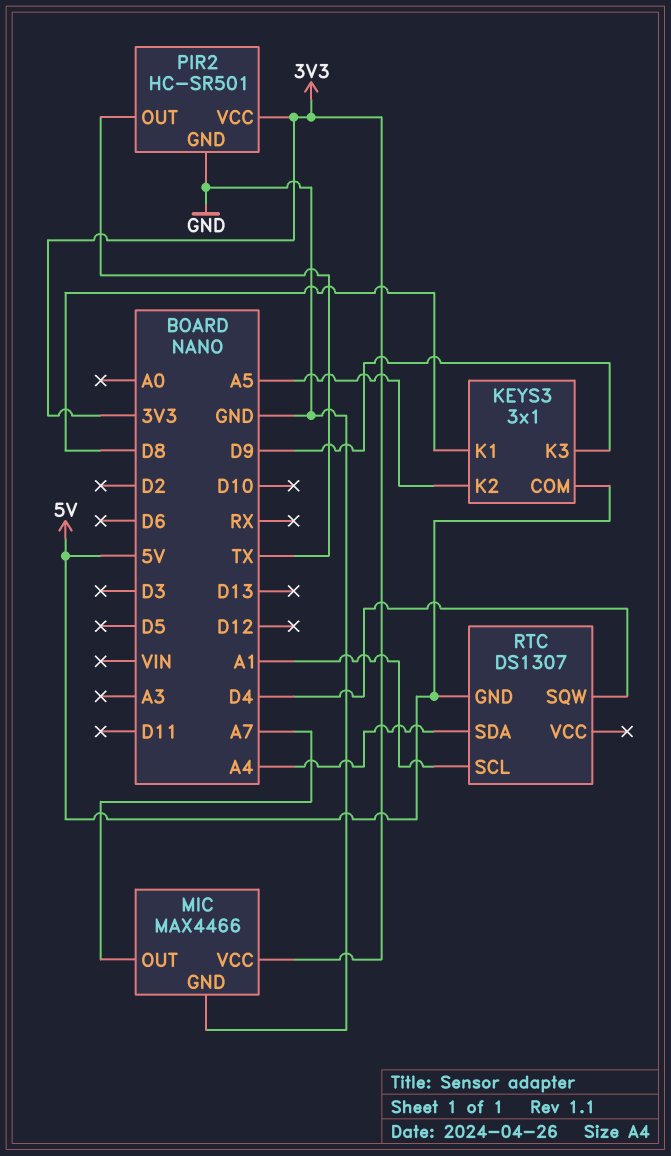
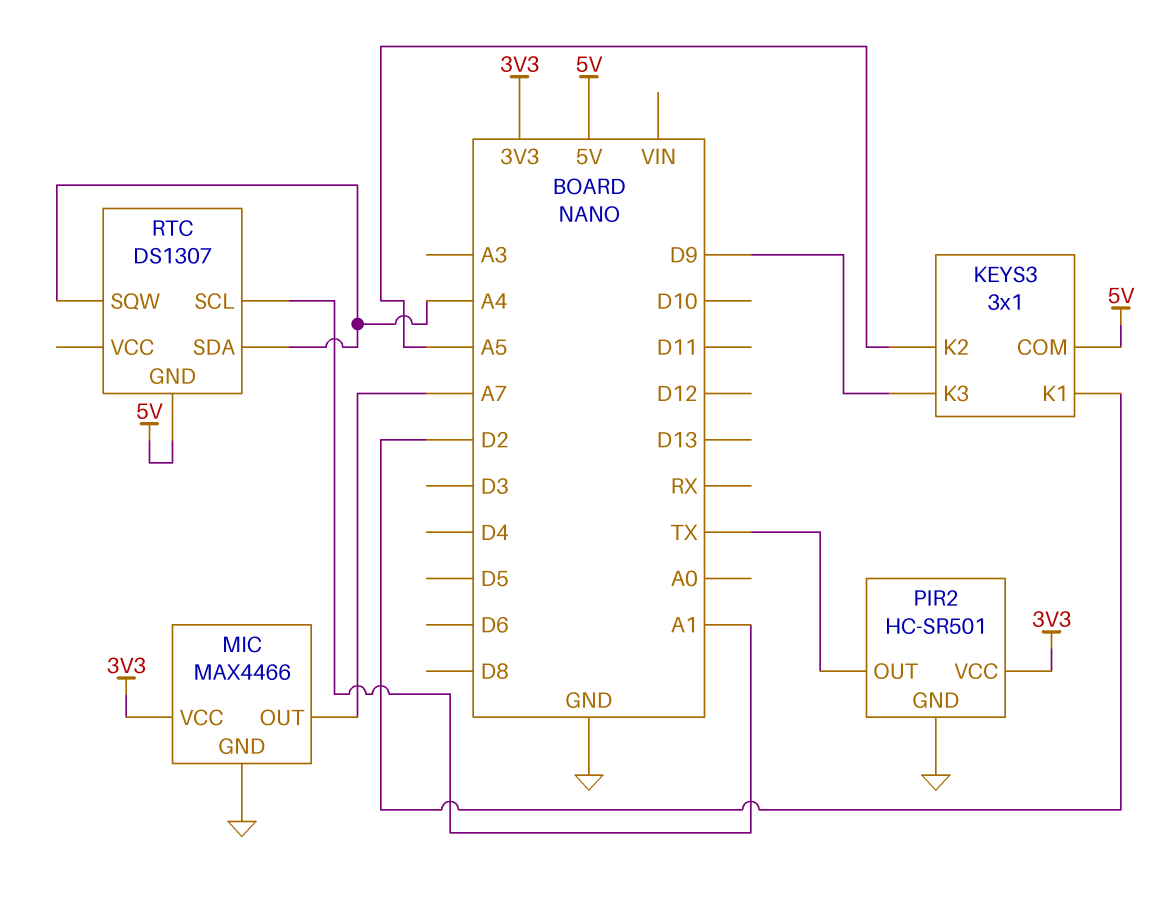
KEYS3 pin K1: D8 -> D2
RTC pin SQW: D4 -> A4

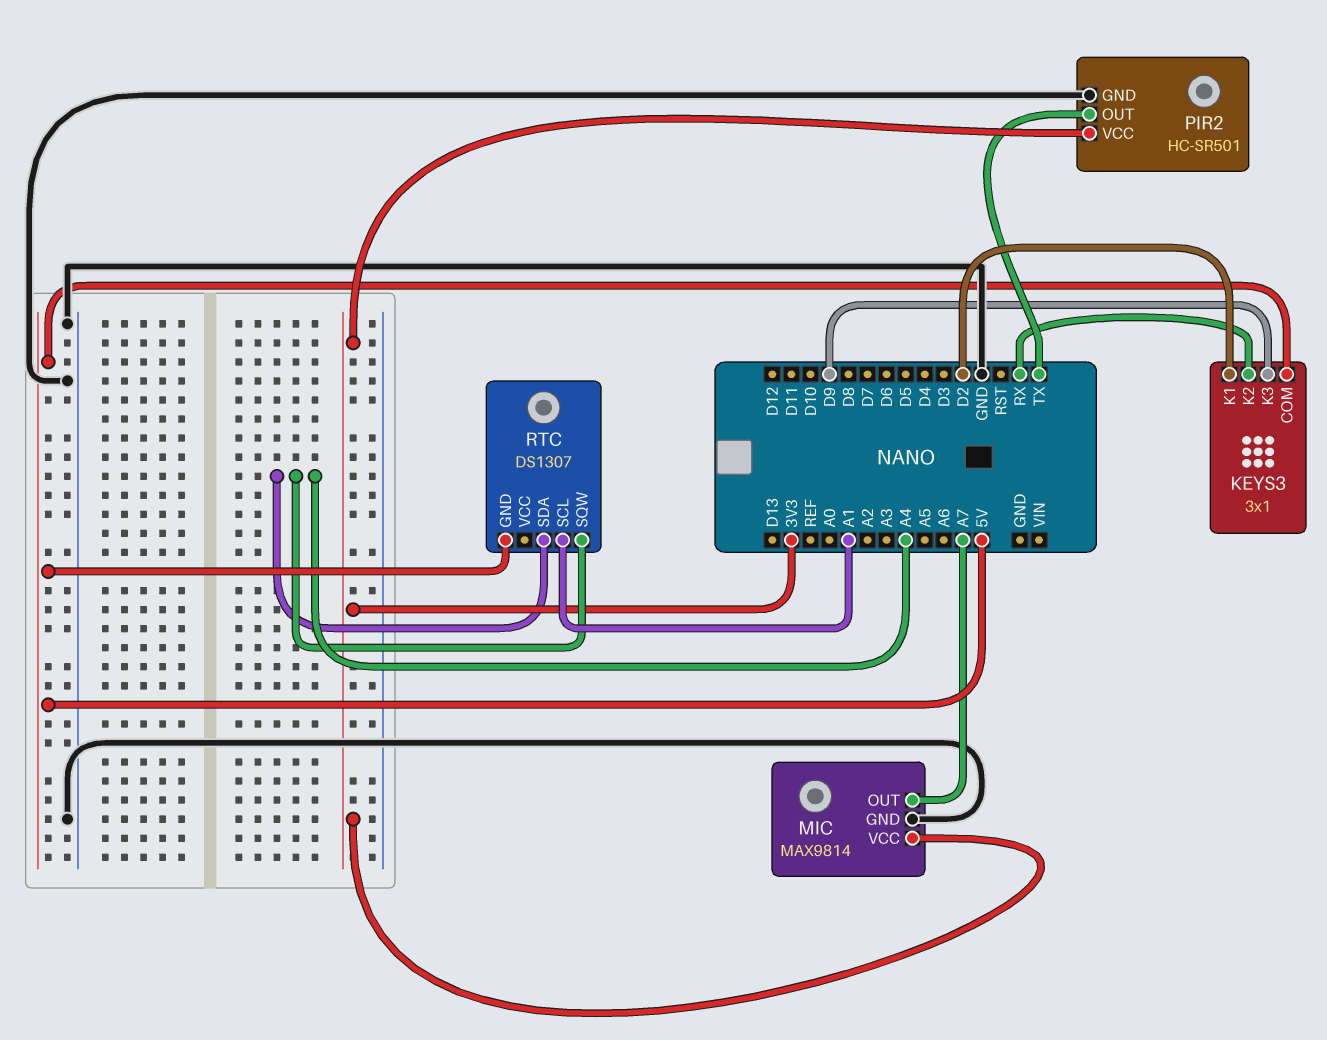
KEYS3 pin K2: A5 -> RX
MIC: MAX4466 -> MAX9814

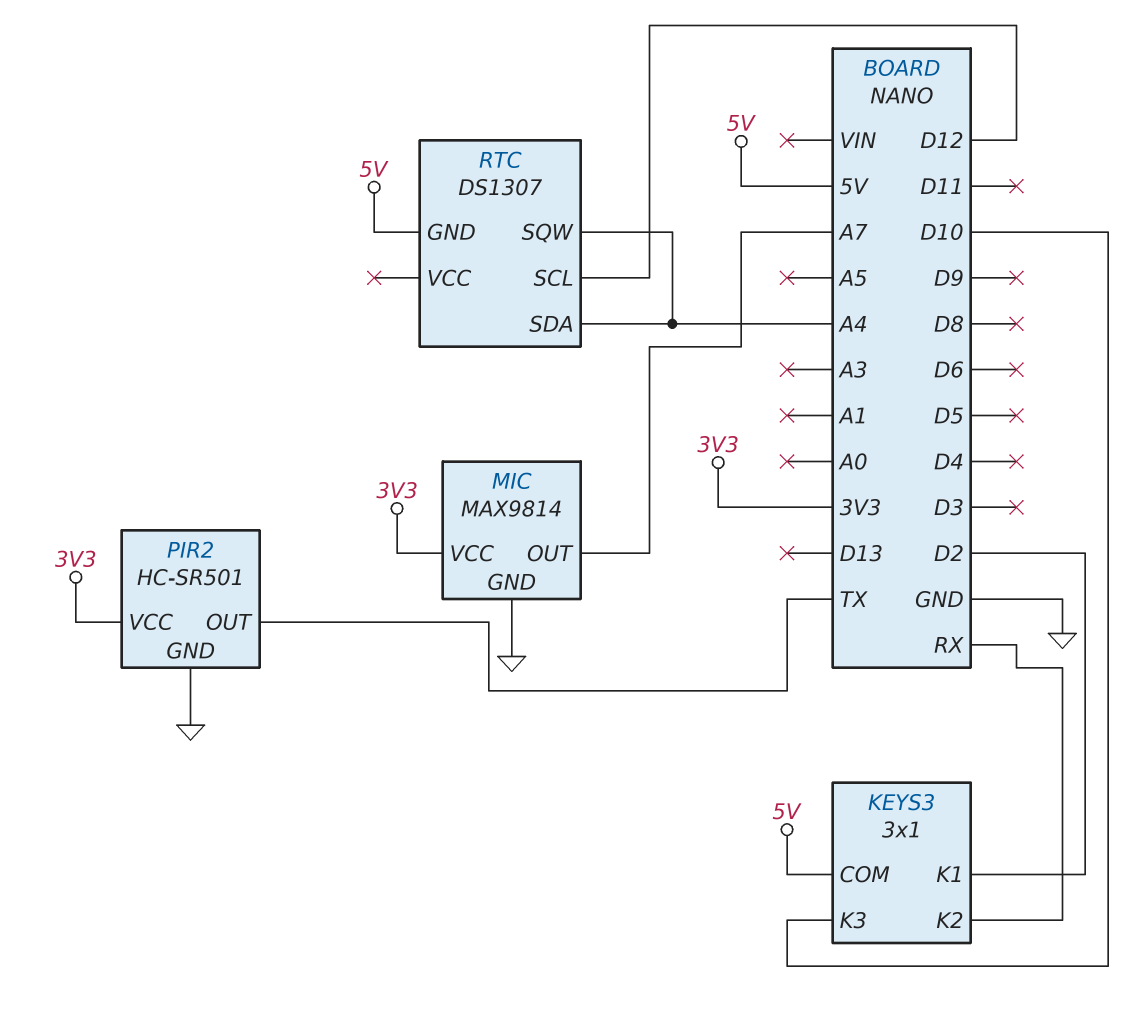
KEYS3 pin K3: D9 -> D10
RTC pin SCL: A1 -> D12

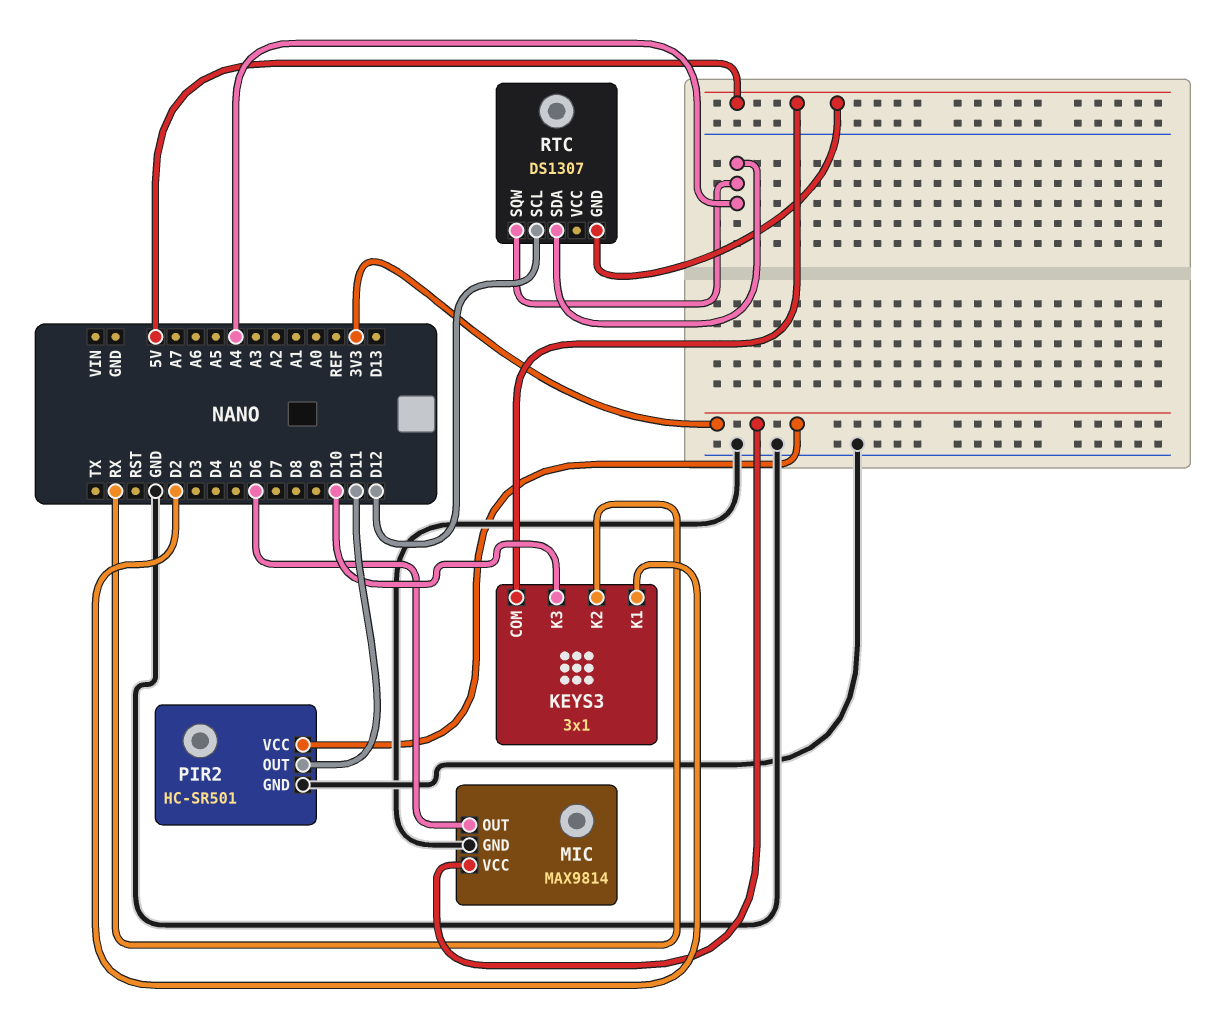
MIC pin OUT: A7 -> D6
PIR2 pin OUT: TX -> D11

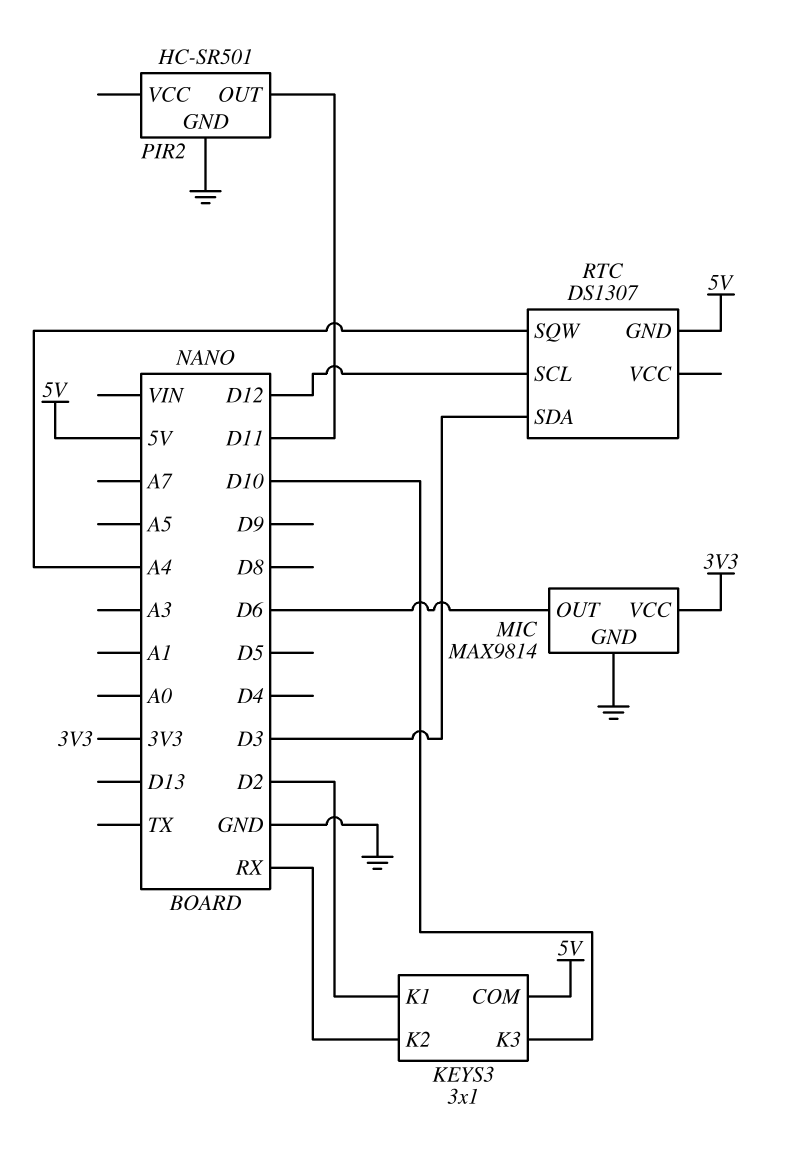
PIR2 pin VCC: 3V3 -> none
RTC pin SDA: A4 -> D3

